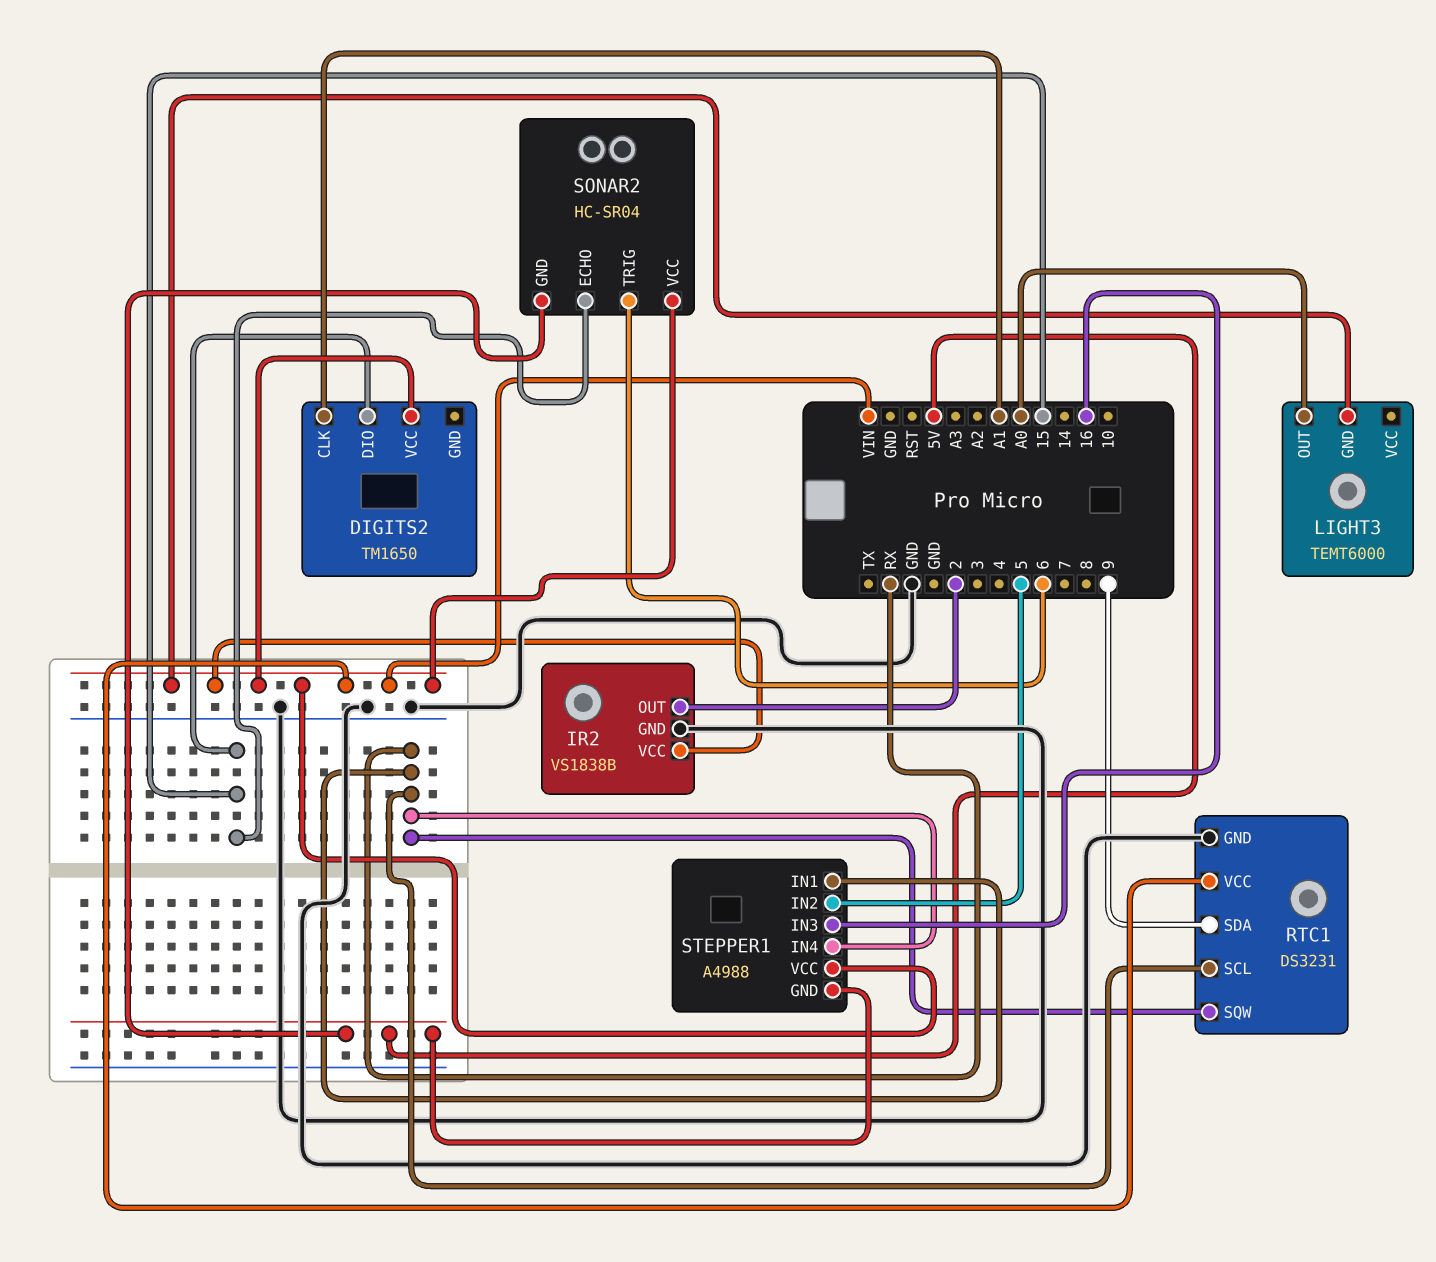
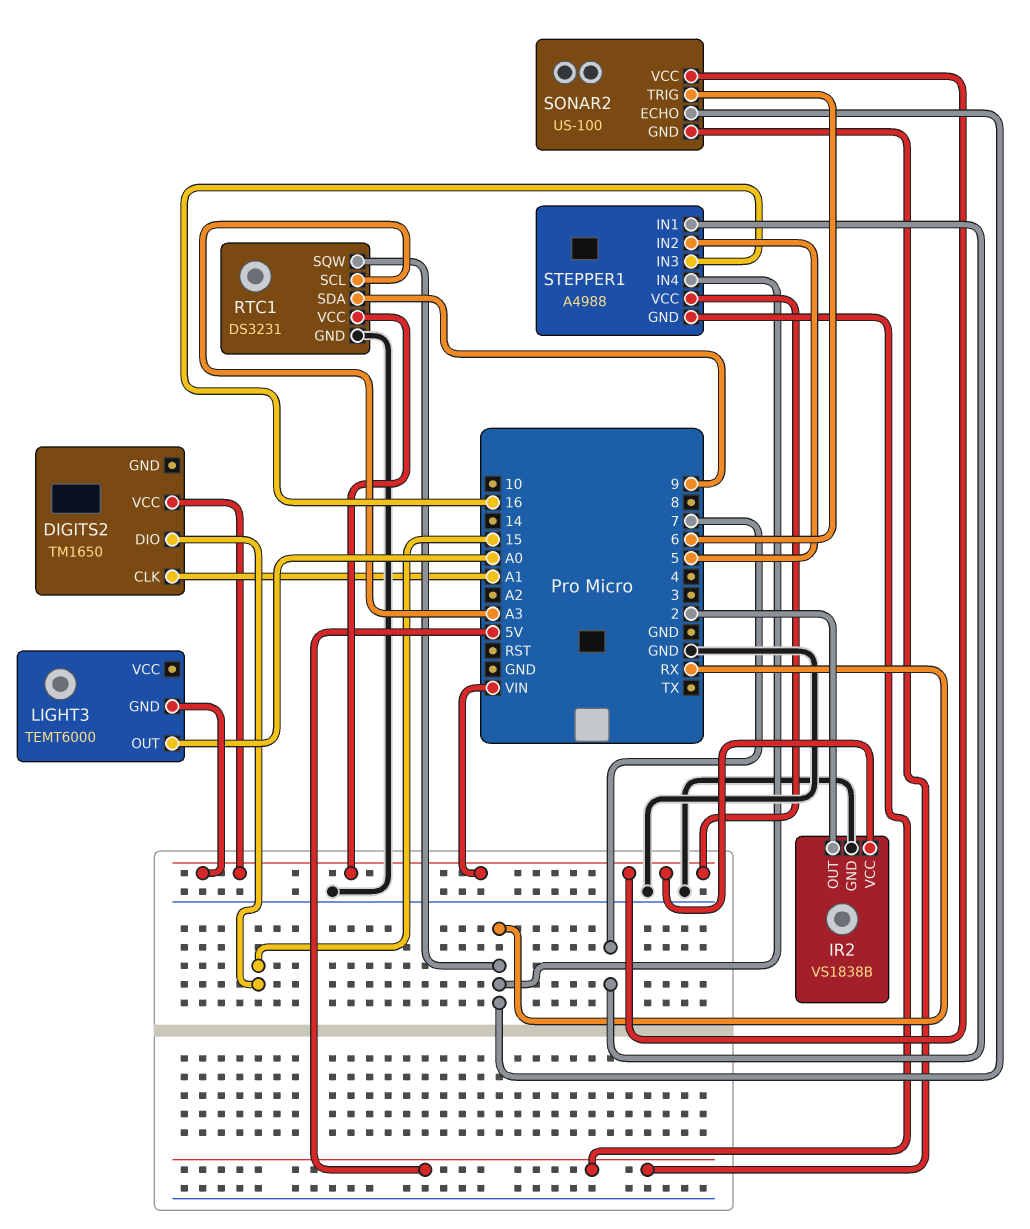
RTC1 pin SCL: RX -> A3
SONAR2: HC-SR04 -> US-100
SONAR2 pin ECHO: 15 -> RX
STEPPER1 pin IN1: RX -> 7

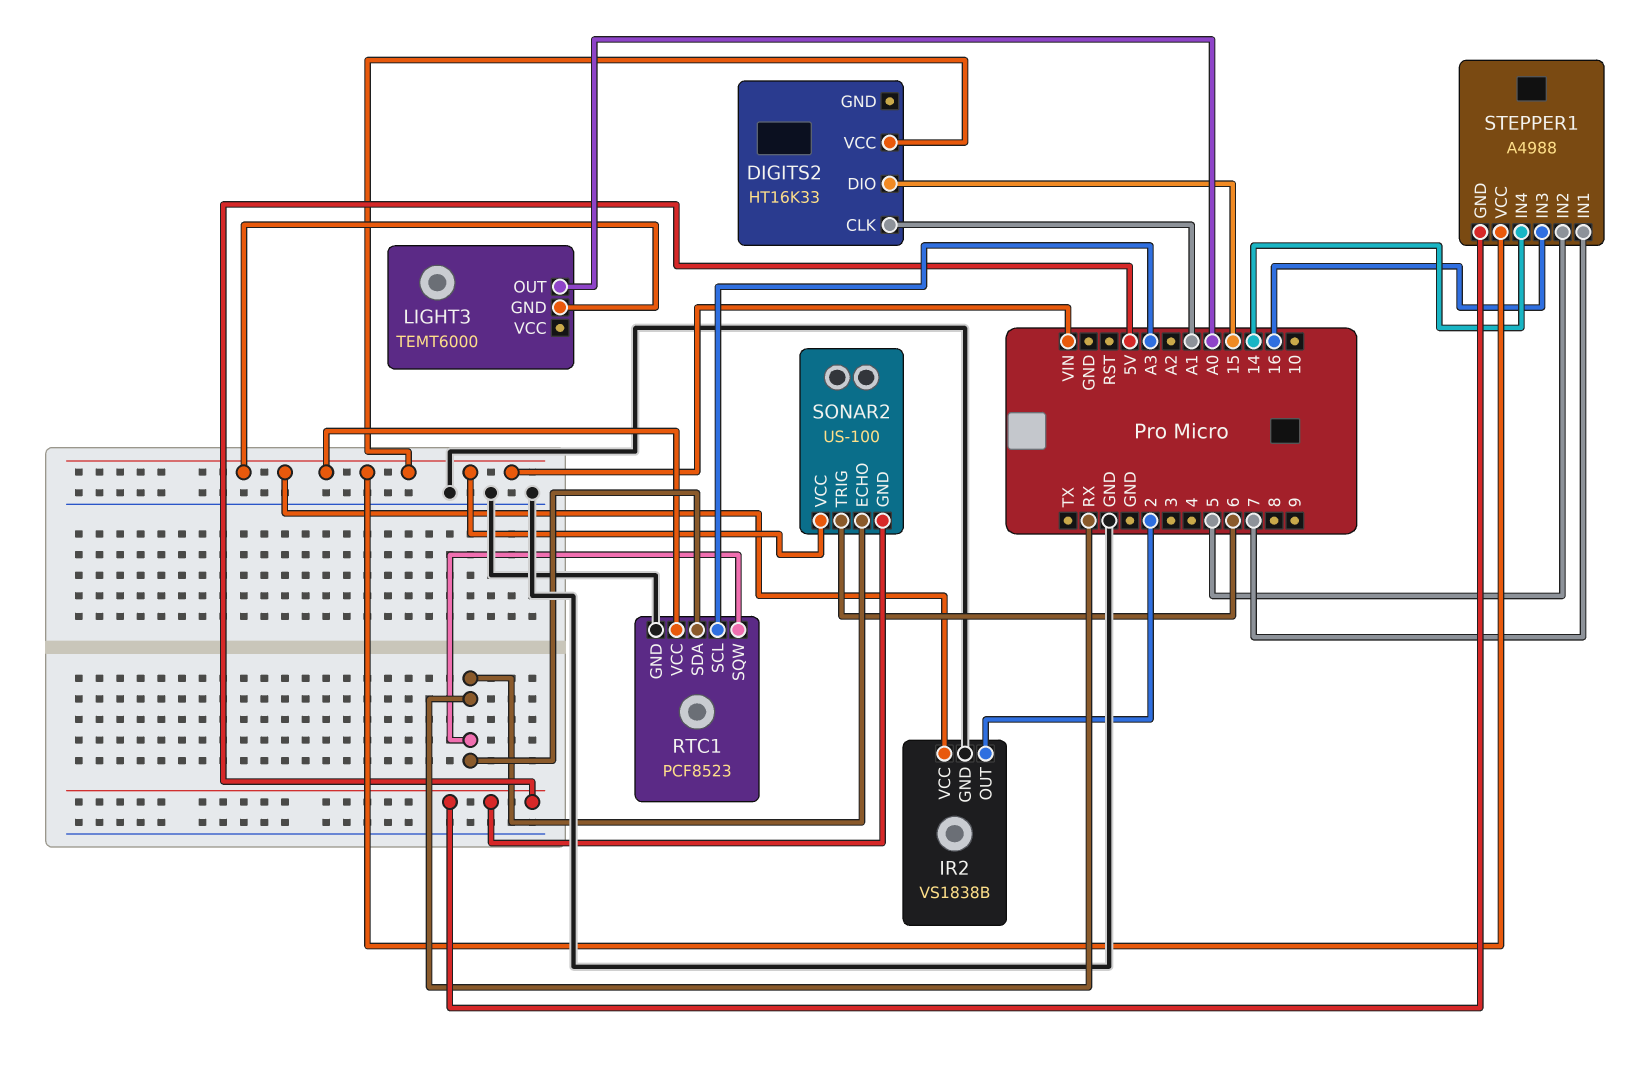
DIGITS2: TM1650 -> HT16K33
RTC1: DS3231 -> PCF8523
RTC1 pin SDA: 9 -> RX
STEPPER1 pin IN4: RX -> 14

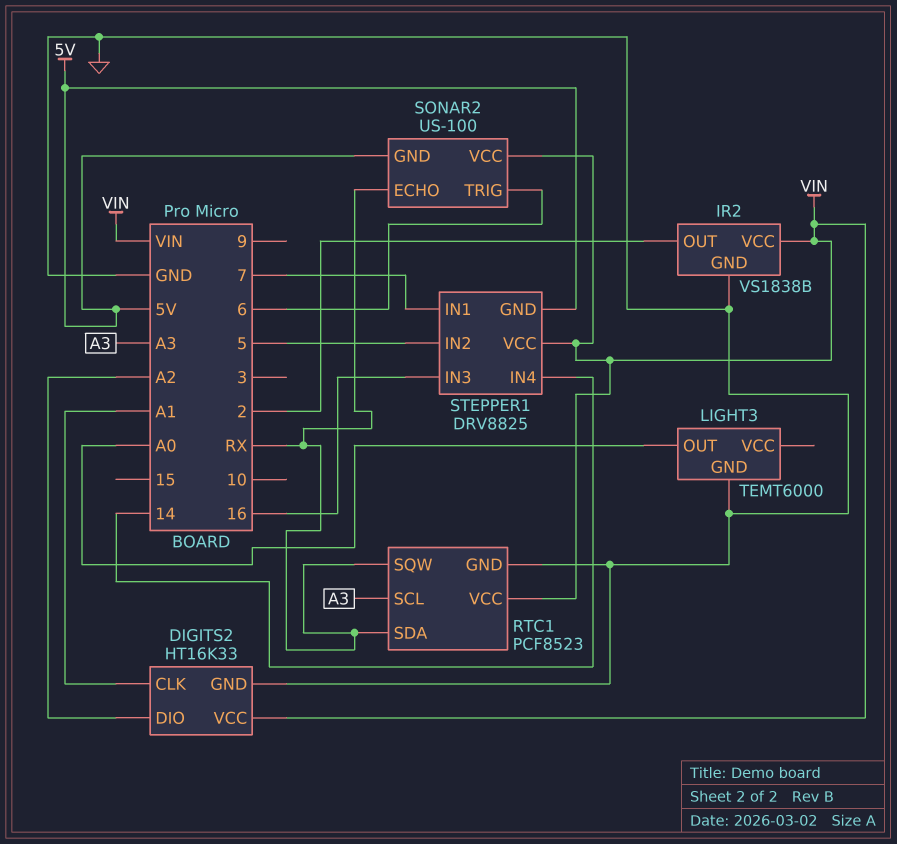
DIGITS2 pin DIO: 15 -> A2
DIGITS2 pin GND: none -> GND
LIGHT3 pin GND: VIN -> GND
STEPPER1: A4988 -> DRV8825

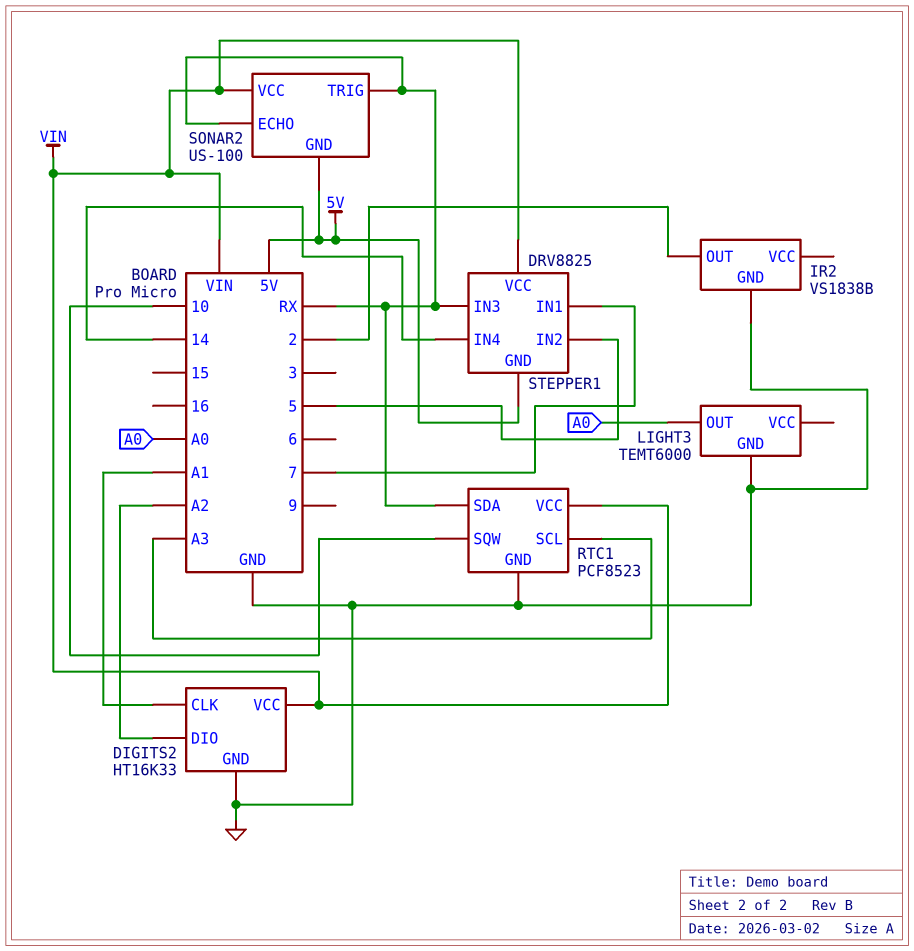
IR2 pin VCC: VIN -> none
RTC1 pin SQW: RX -> 10
SONAR2 pin TRIG: 6 -> RX
STEPPER1 pin IN3: 16 -> RX

